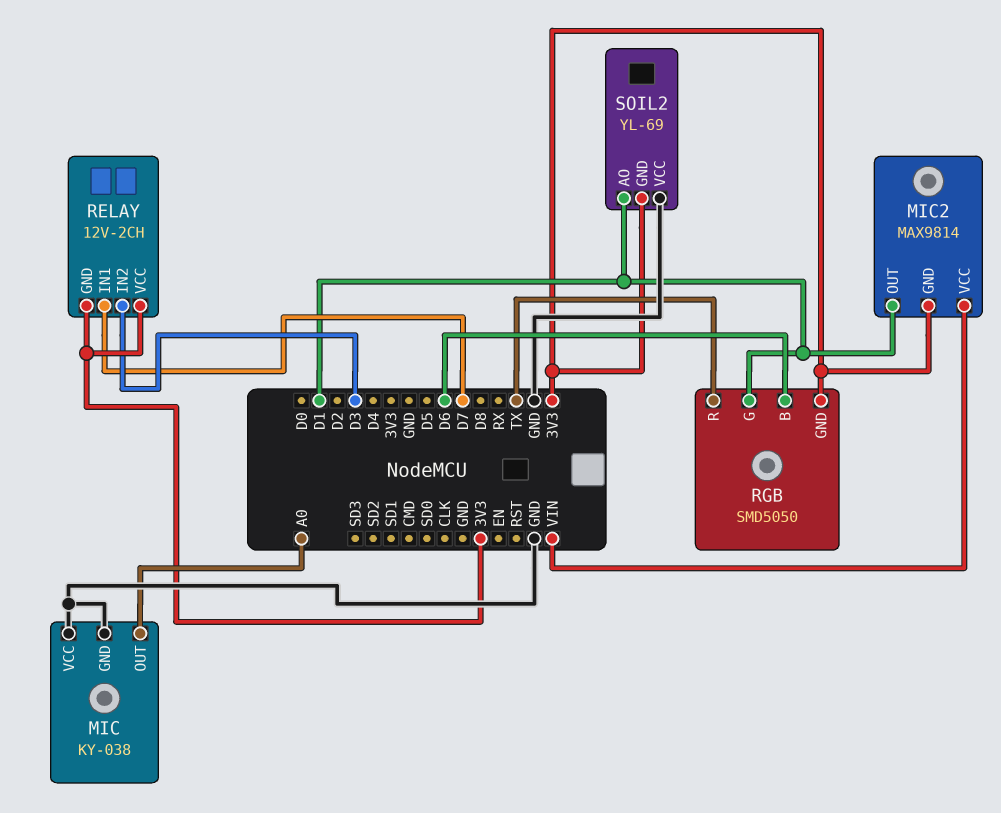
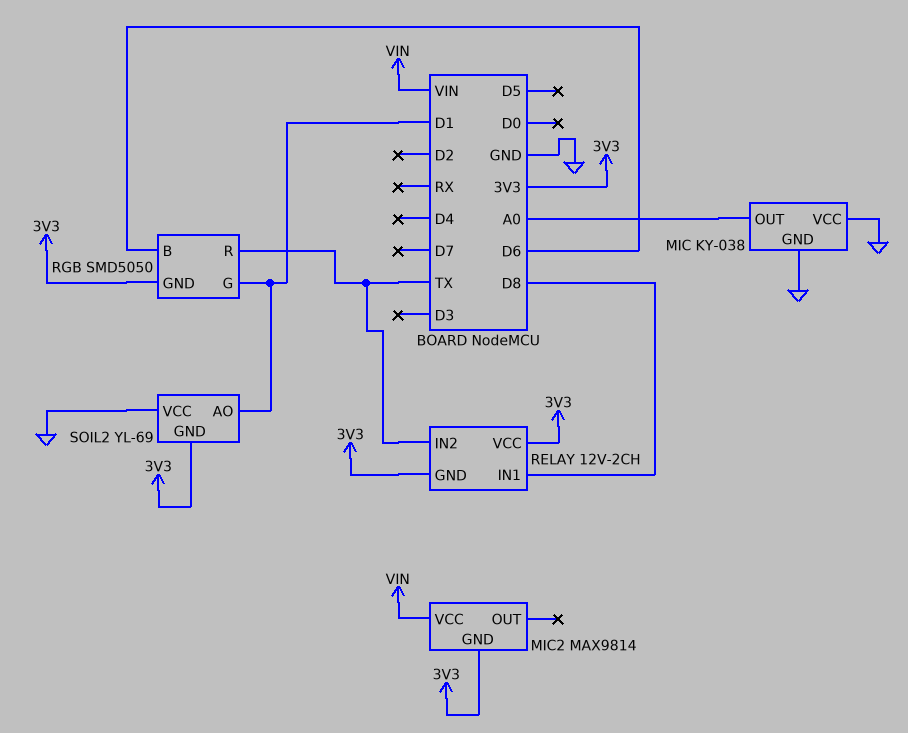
MIC2 pin OUT: D1 -> none
RELAY pin IN1: D7 -> D8
RELAY pin IN2: D3 -> TX

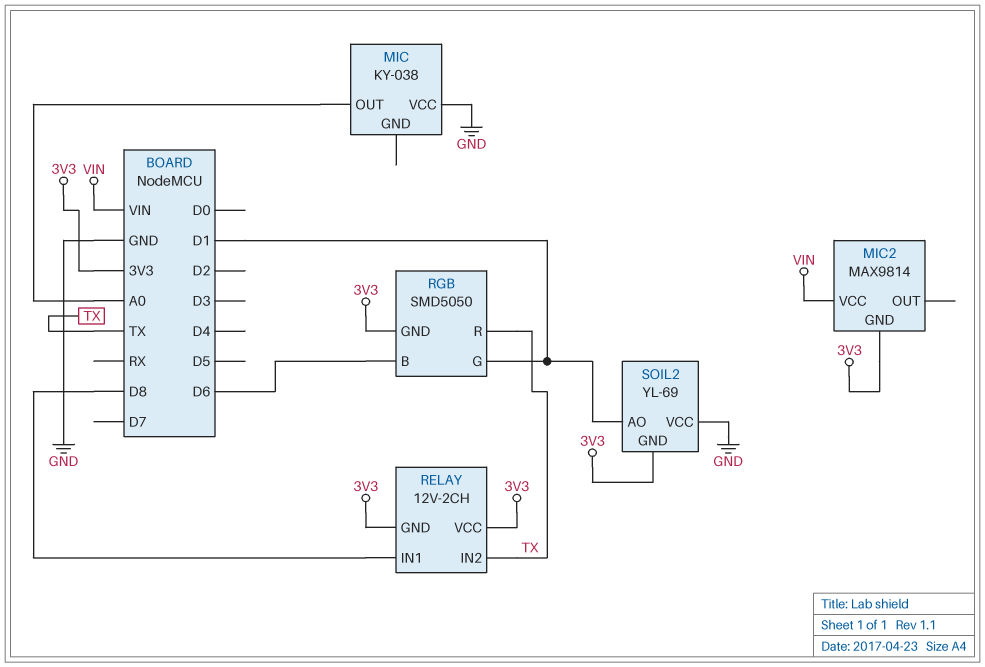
MIC pin GND: GND -> none

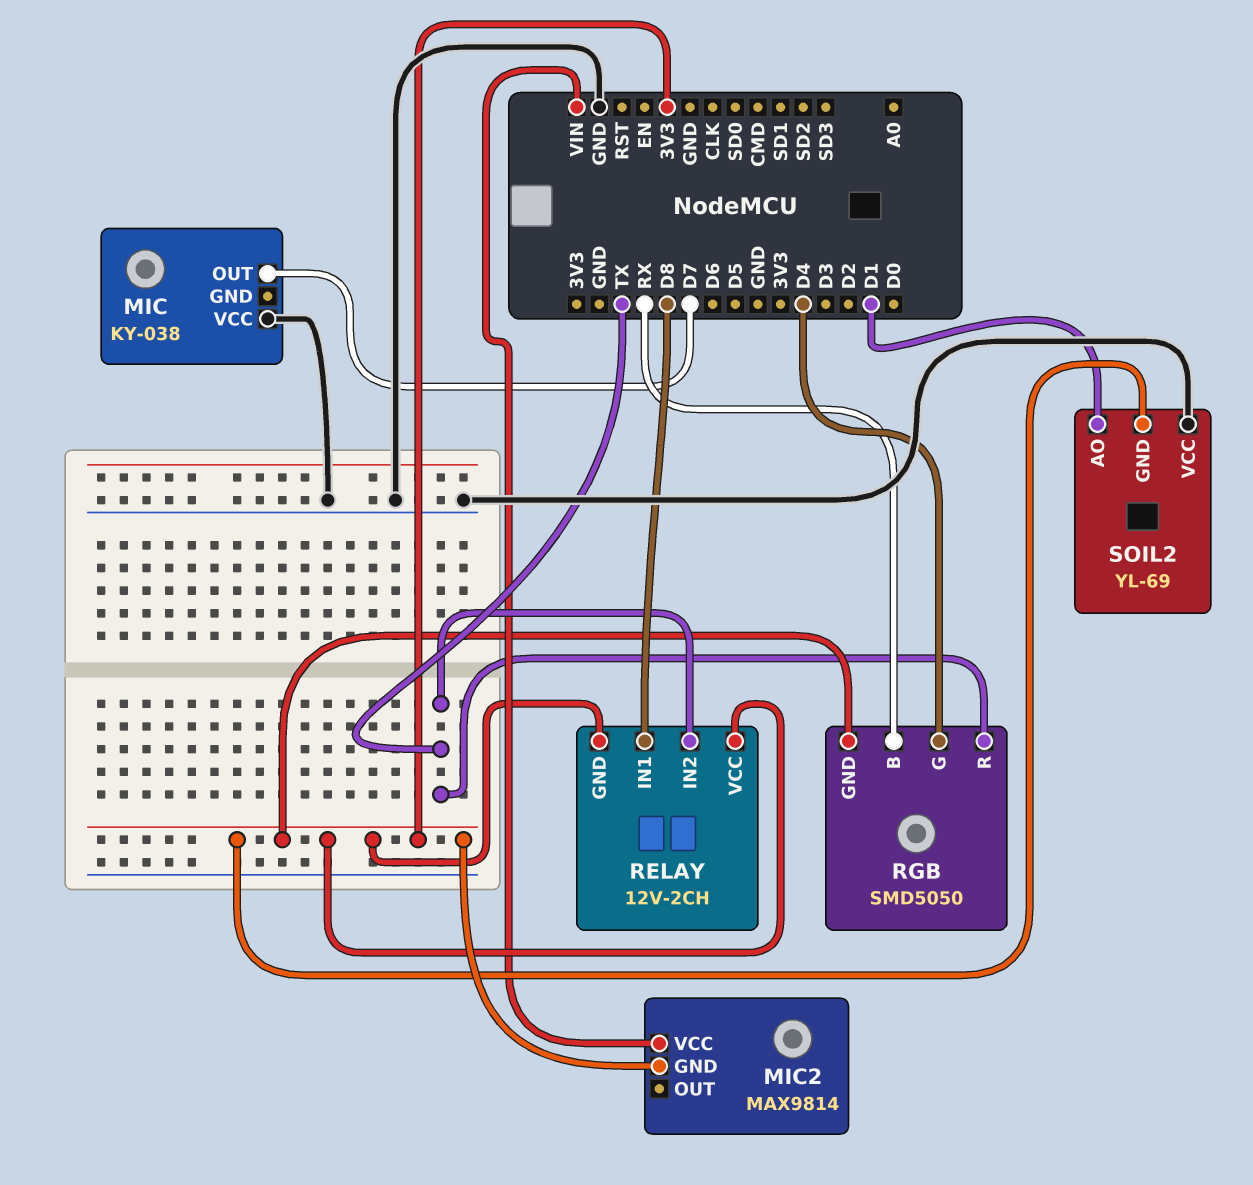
MIC pin OUT: A0 -> D7
RGB pin B: D6 -> RX
RGB pin G: D1 -> D4

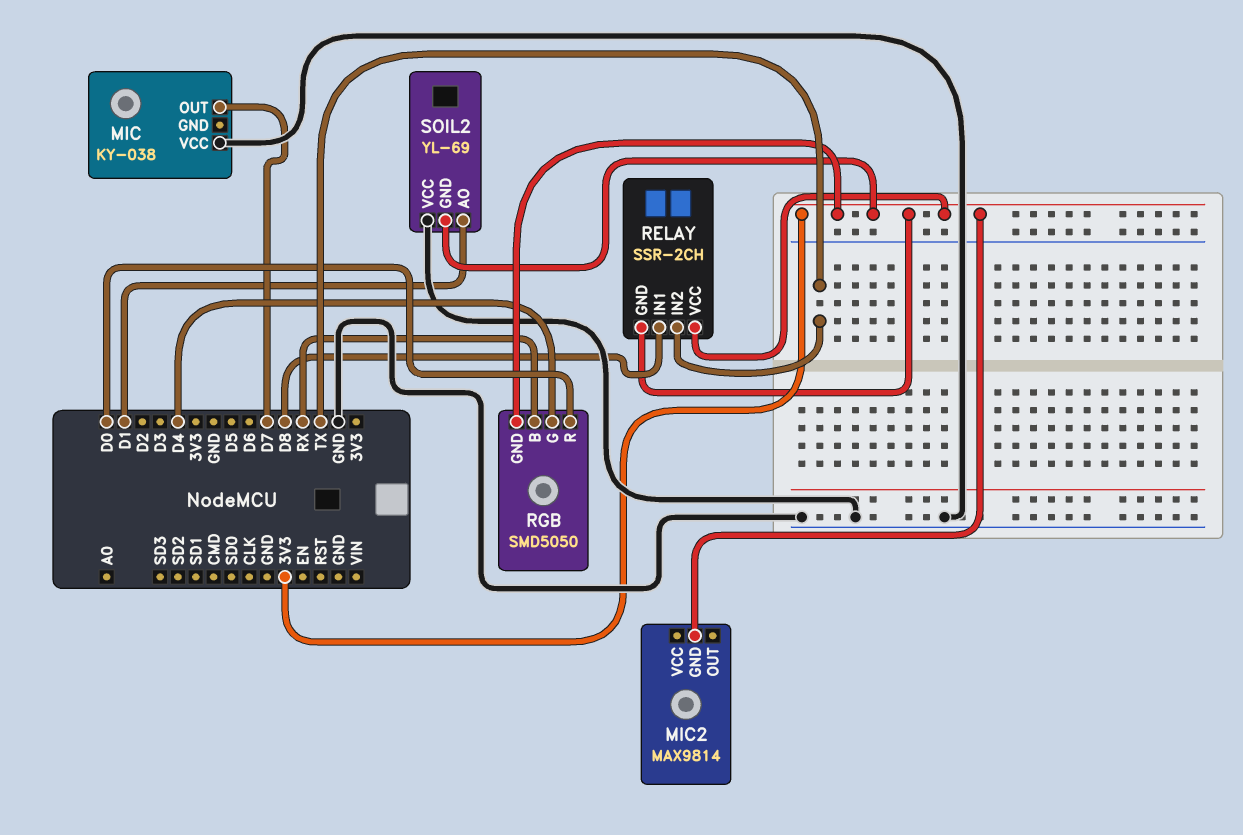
MIC2 pin VCC: VIN -> none
RELAY: 12V-2CH -> SSR-2CH
RGB pin R: TX -> D0

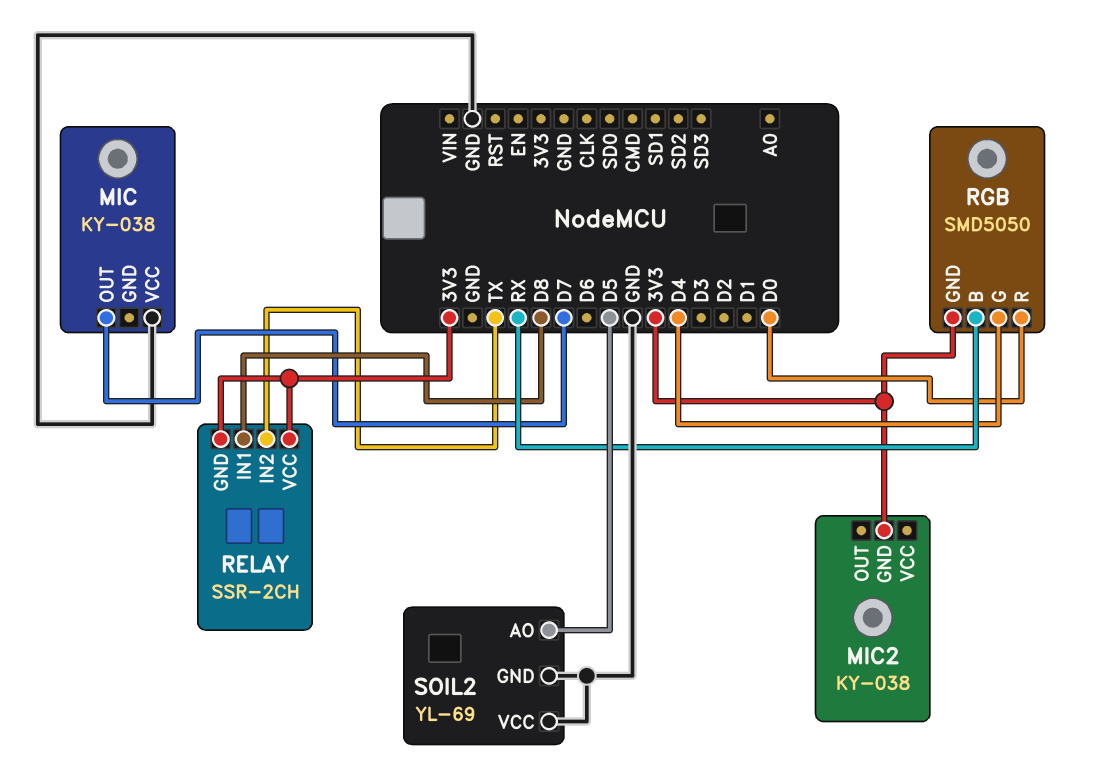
MIC2: MAX9814 -> KY-038
SOIL2 pin AO: D1 -> D5
SOIL2 pin GND: 3V3 -> GND

